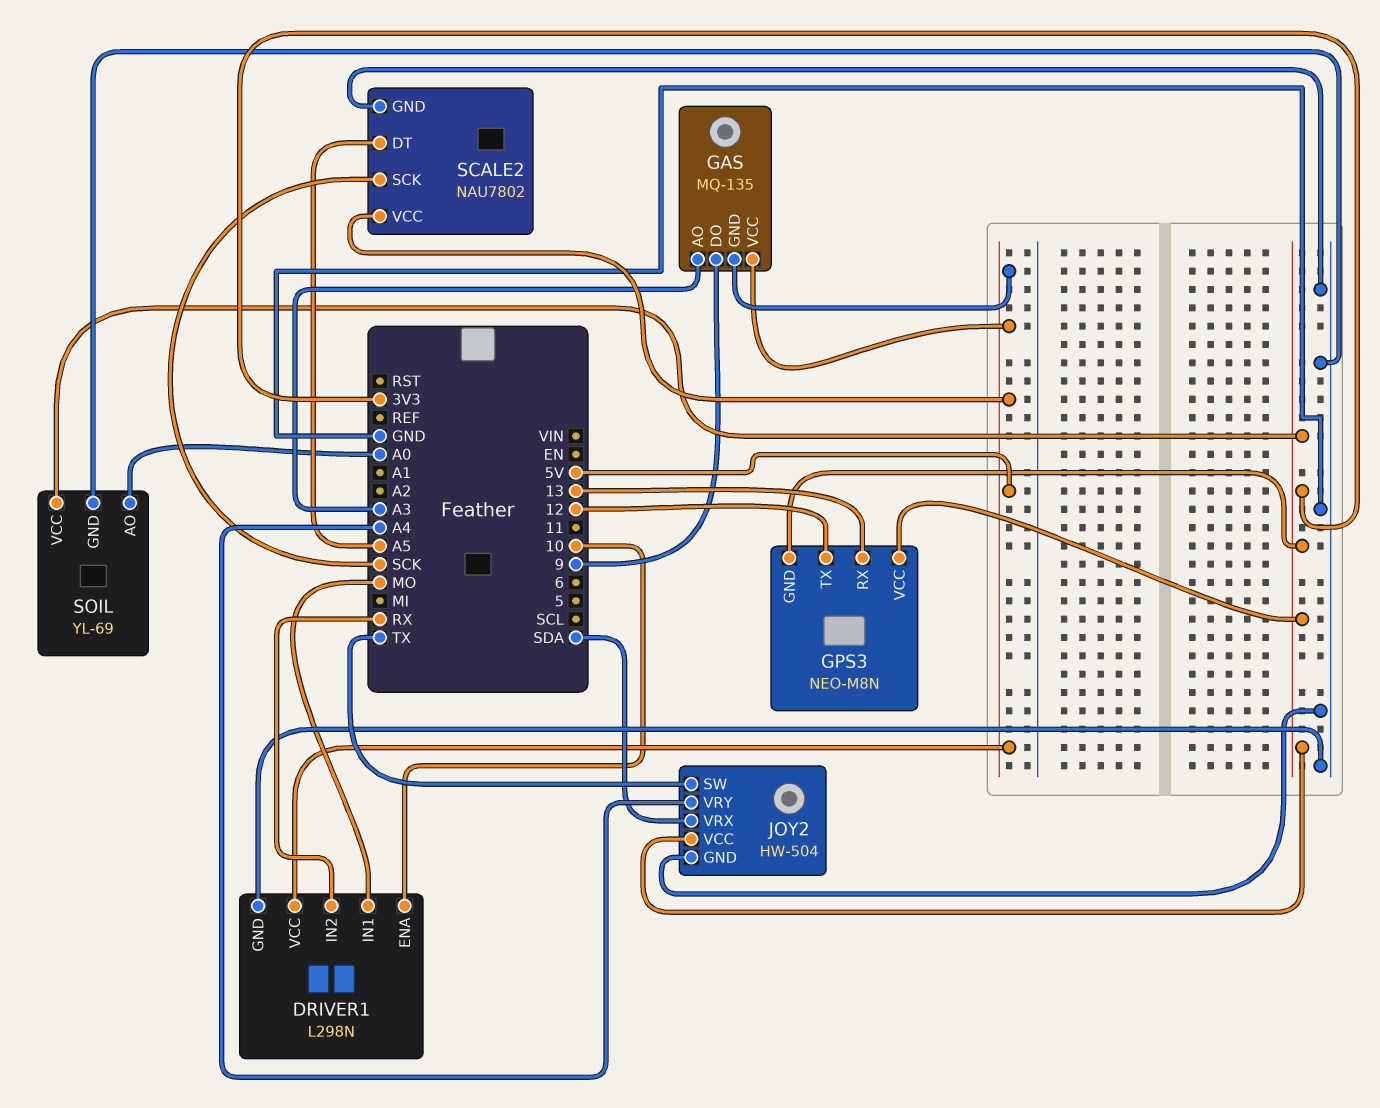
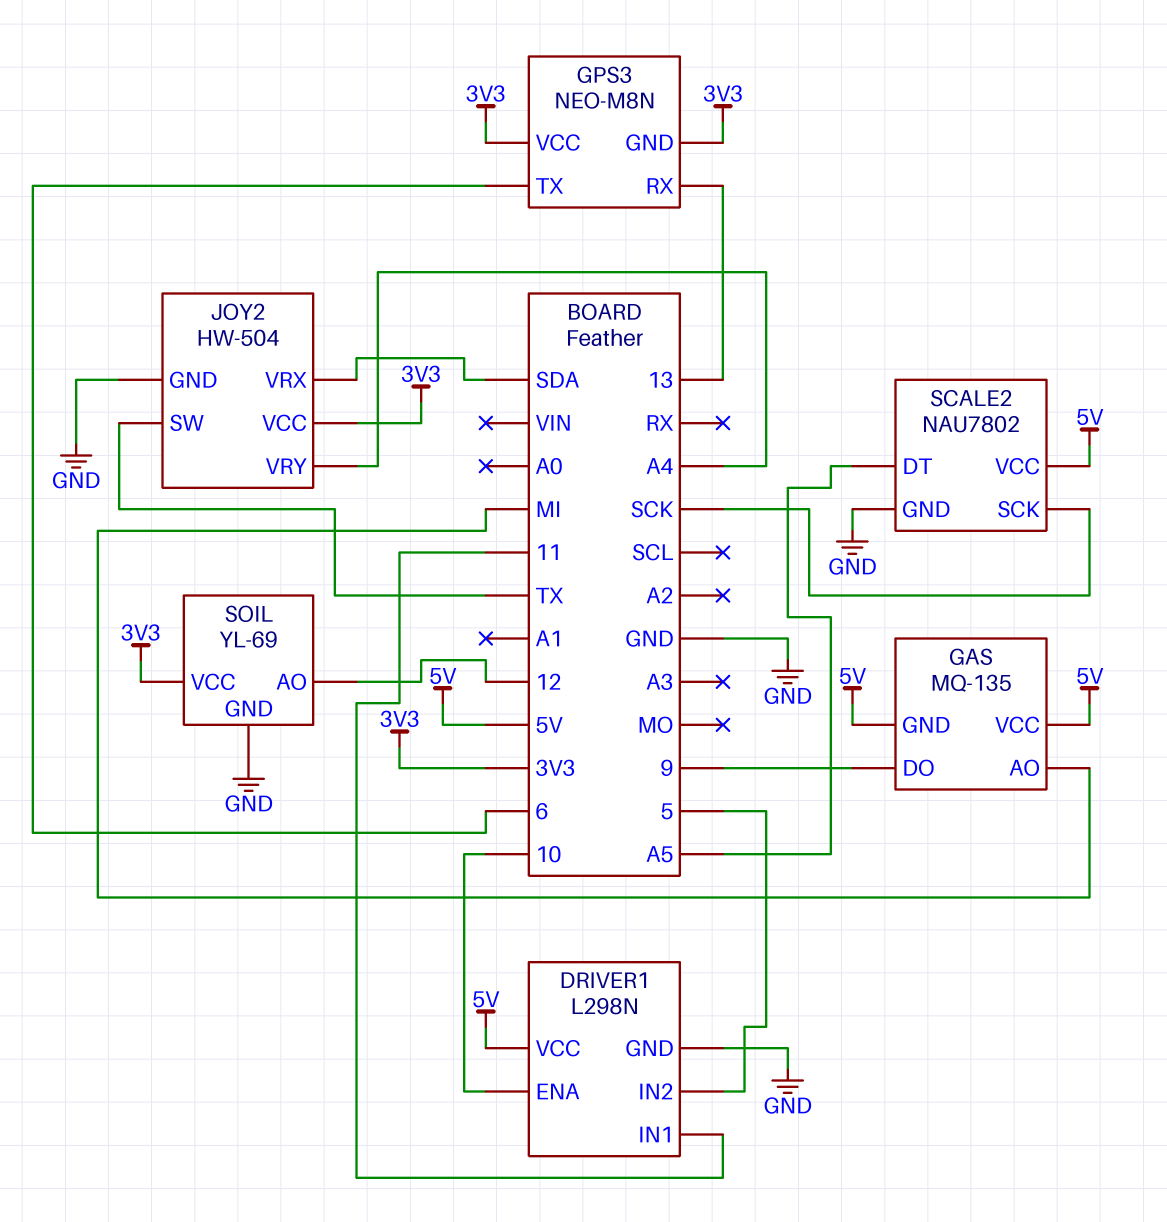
DRIVER1 pin IN1: MO -> 11
DRIVER1 pin IN2: RX -> 5
GAS pin AO: A3 -> MI
GPS3 pin TX: 12 -> 6
SOIL pin AO: A0 -> 12

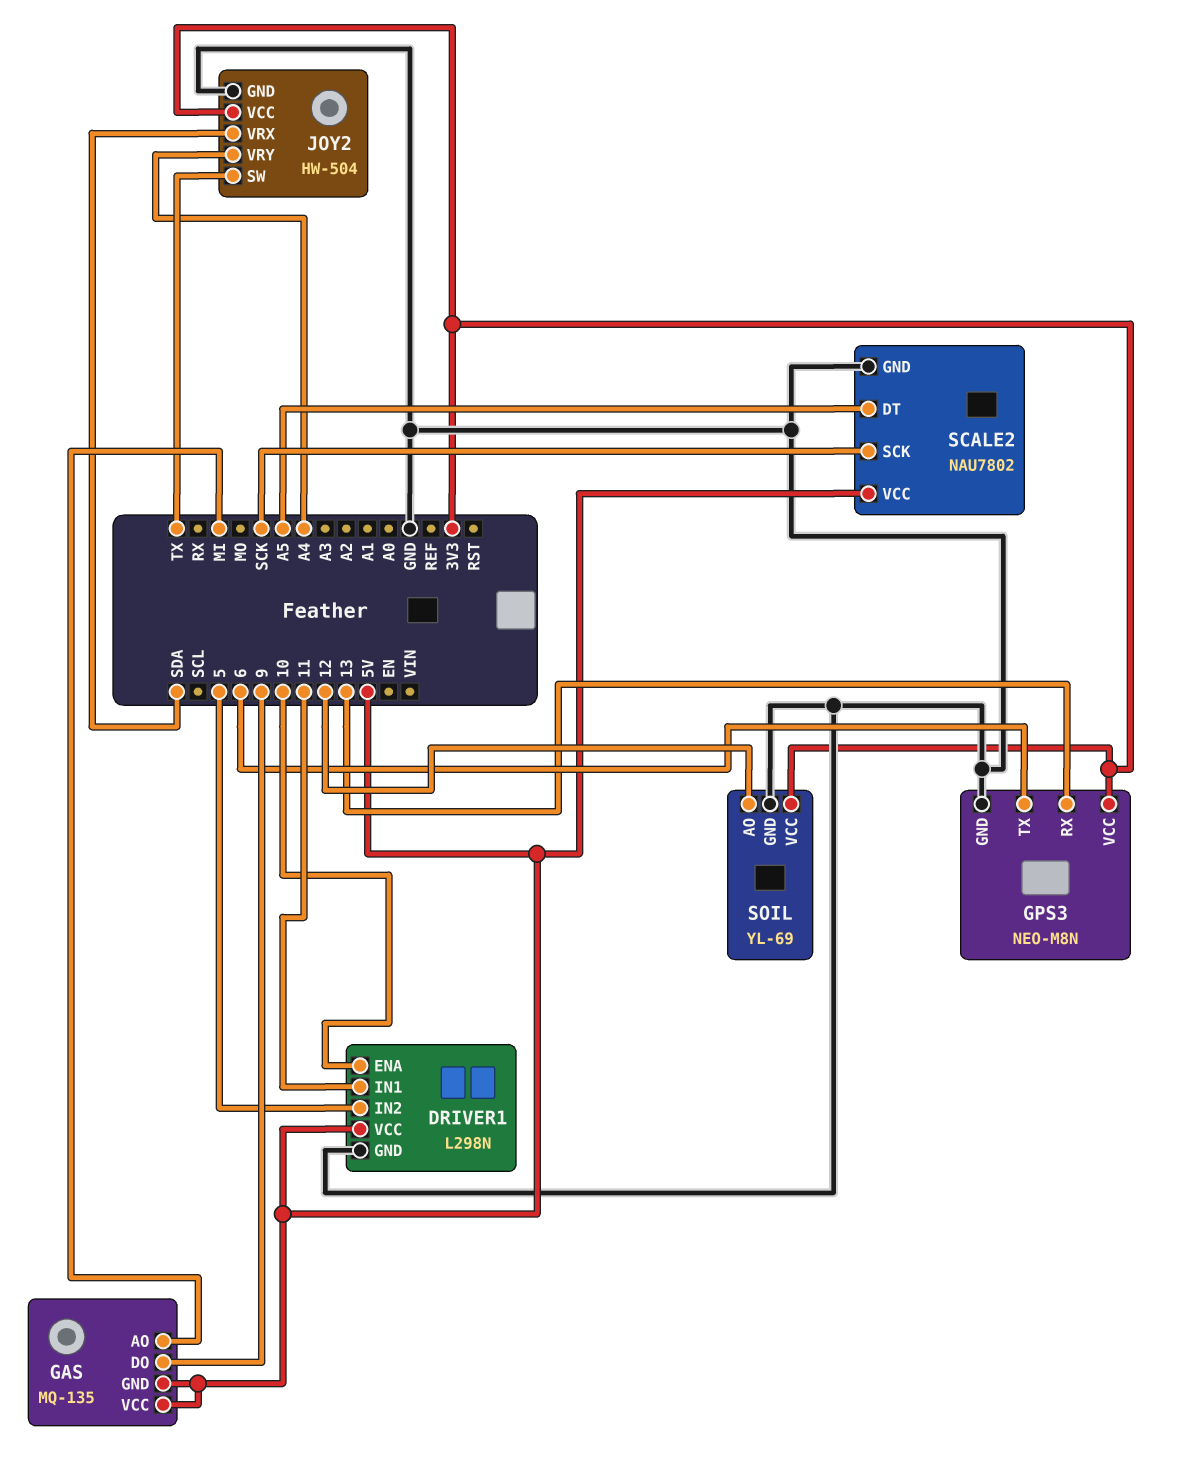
GPS3 pin GND: 3V3 -> GND

